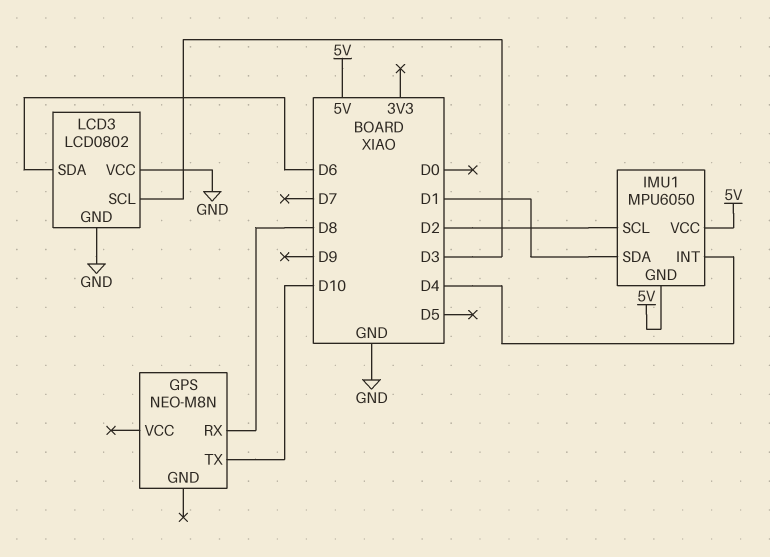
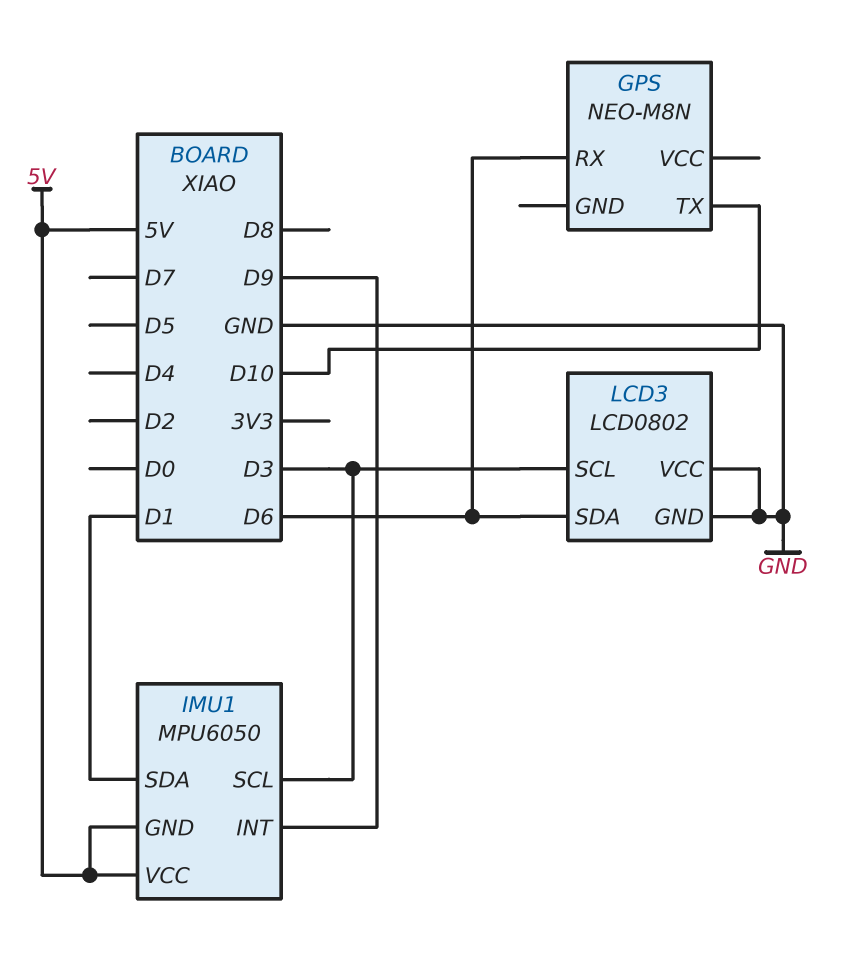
GPS pin RX: D8 -> D6
IMU1 pin INT: D4 -> D9
IMU1 pin SCL: D2 -> D3

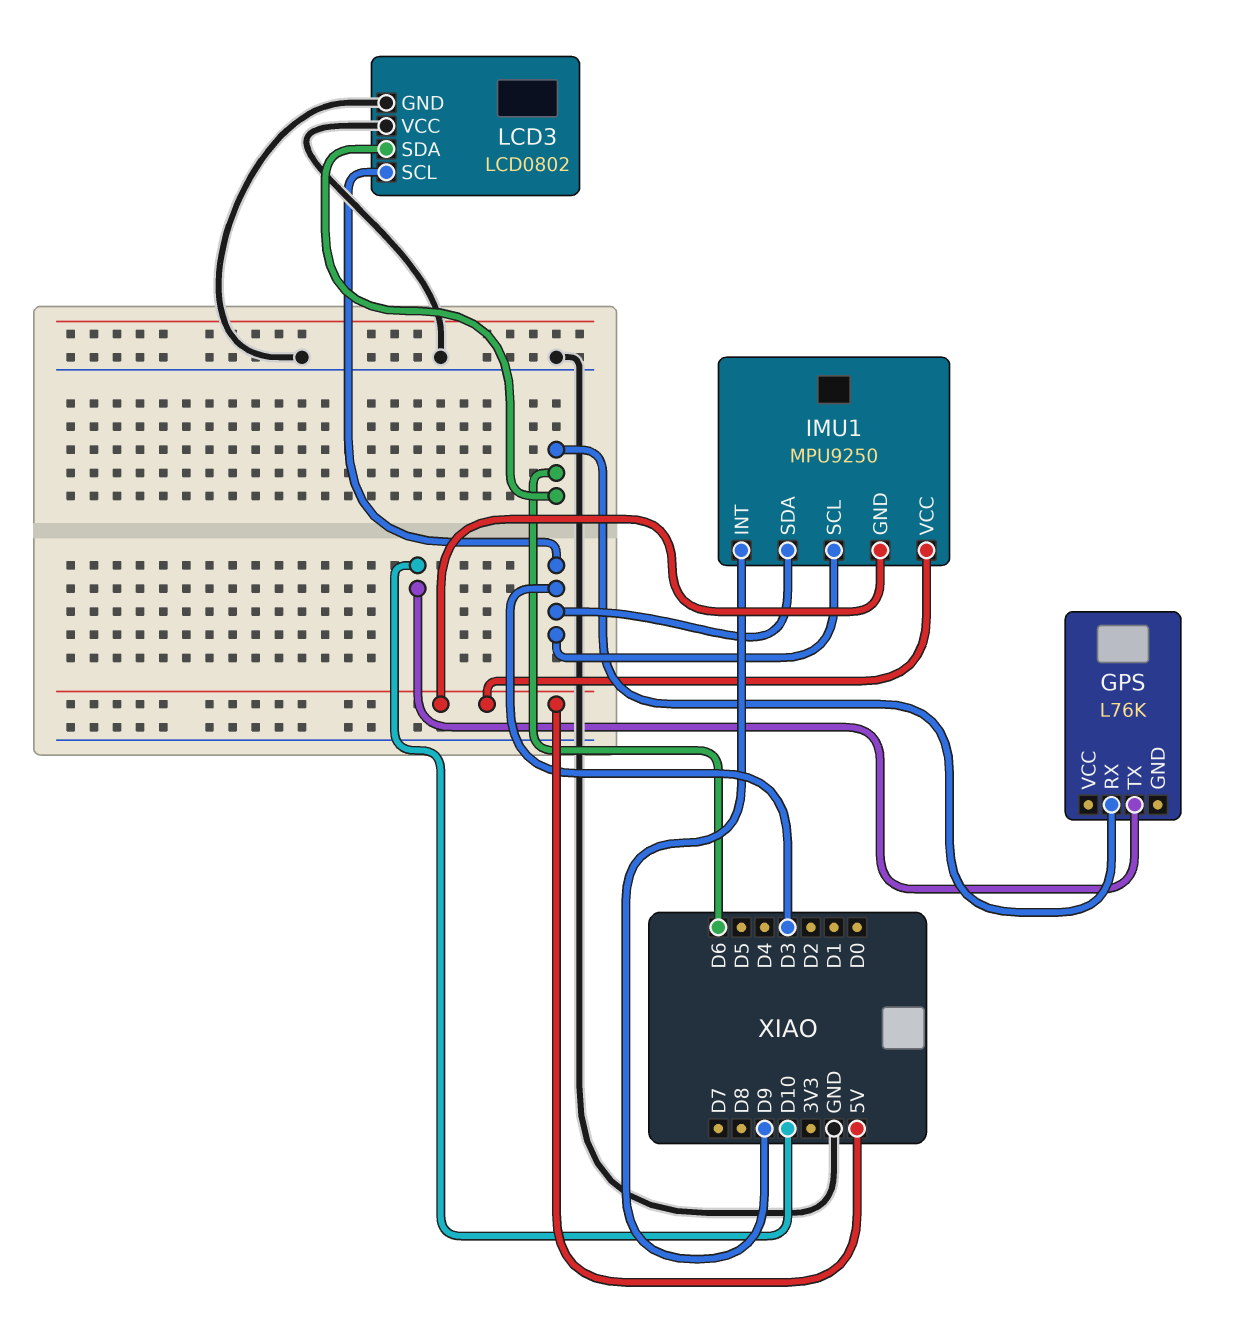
GPS: NEO-M8N -> L76K
IMU1: MPU6050 -> MPU9250
IMU1 pin SDA: D1 -> D3

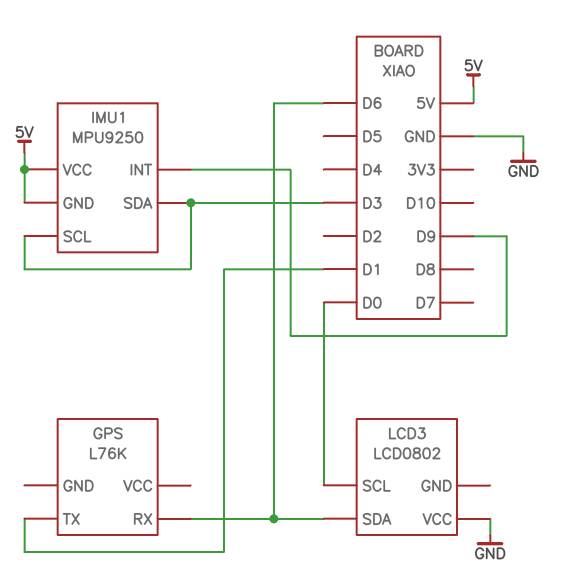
GPS pin TX: D10 -> D1
LCD3 pin GND: GND -> none
LCD3 pin SCL: D3 -> D0

